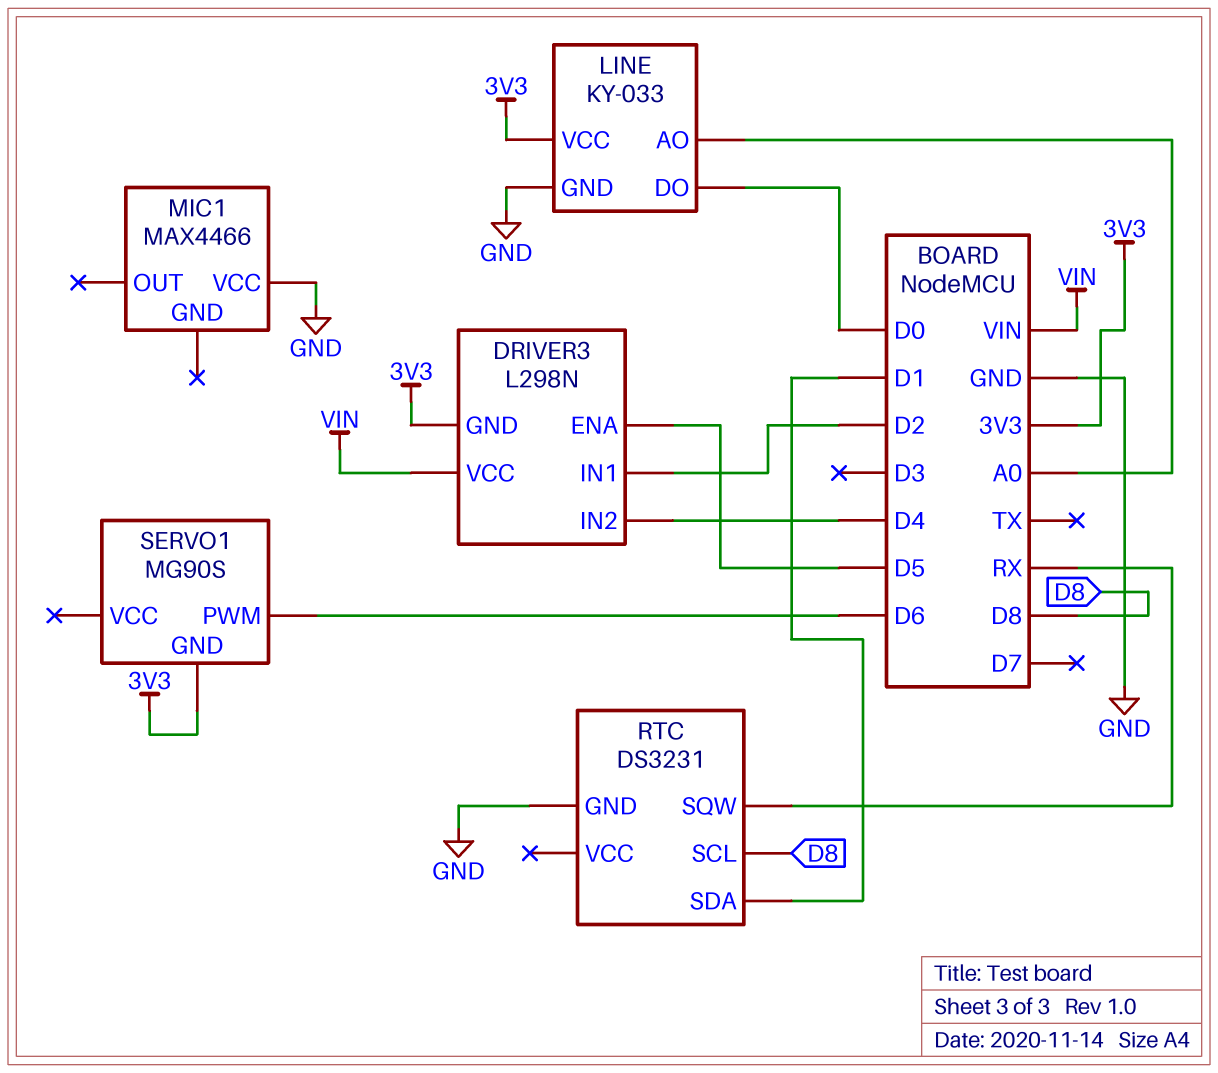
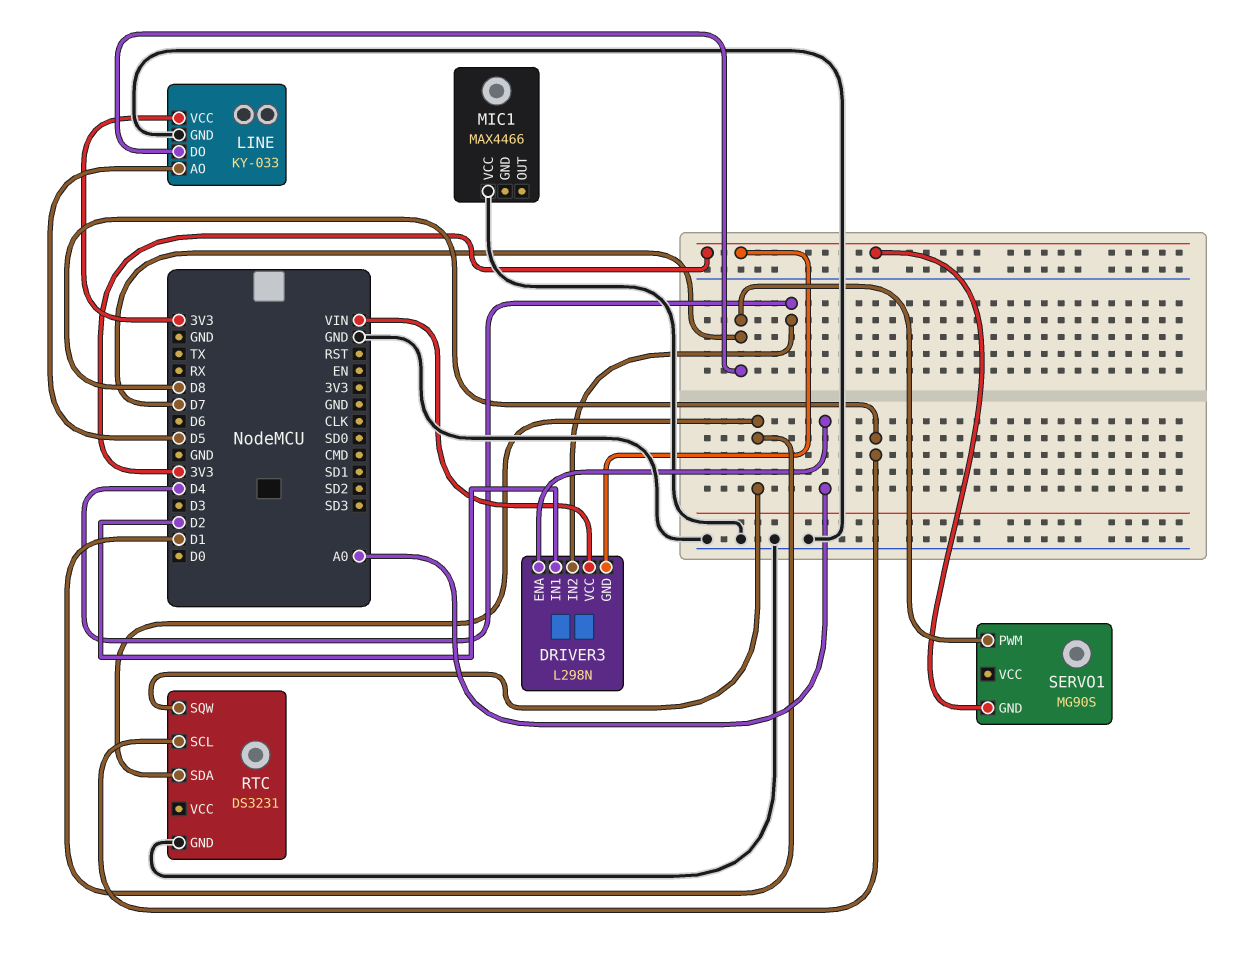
DRIVER3 pin ENA: D5 -> A0
LINE pin AO: A0 -> D5
LINE pin DO: D0 -> D7
RTC pin SQW: RX -> D1
SERVO1 pin PWM: D6 -> D7

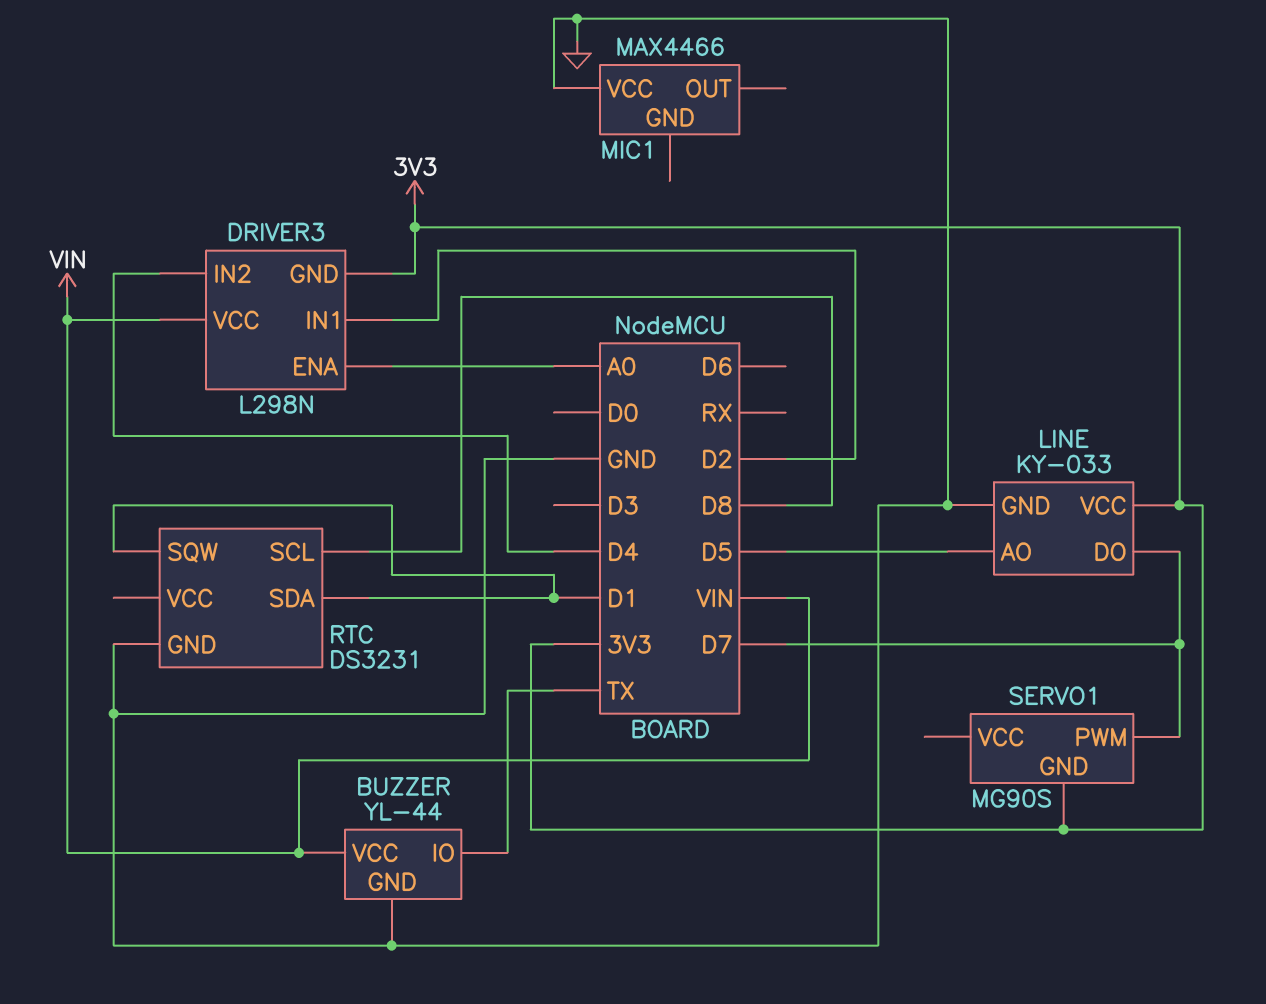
BUZZER: none -> YL-44
BUZZER pin GND: none -> GND
BUZZER pin IO: none -> TX
BUZZER pin VCC: none -> VIN

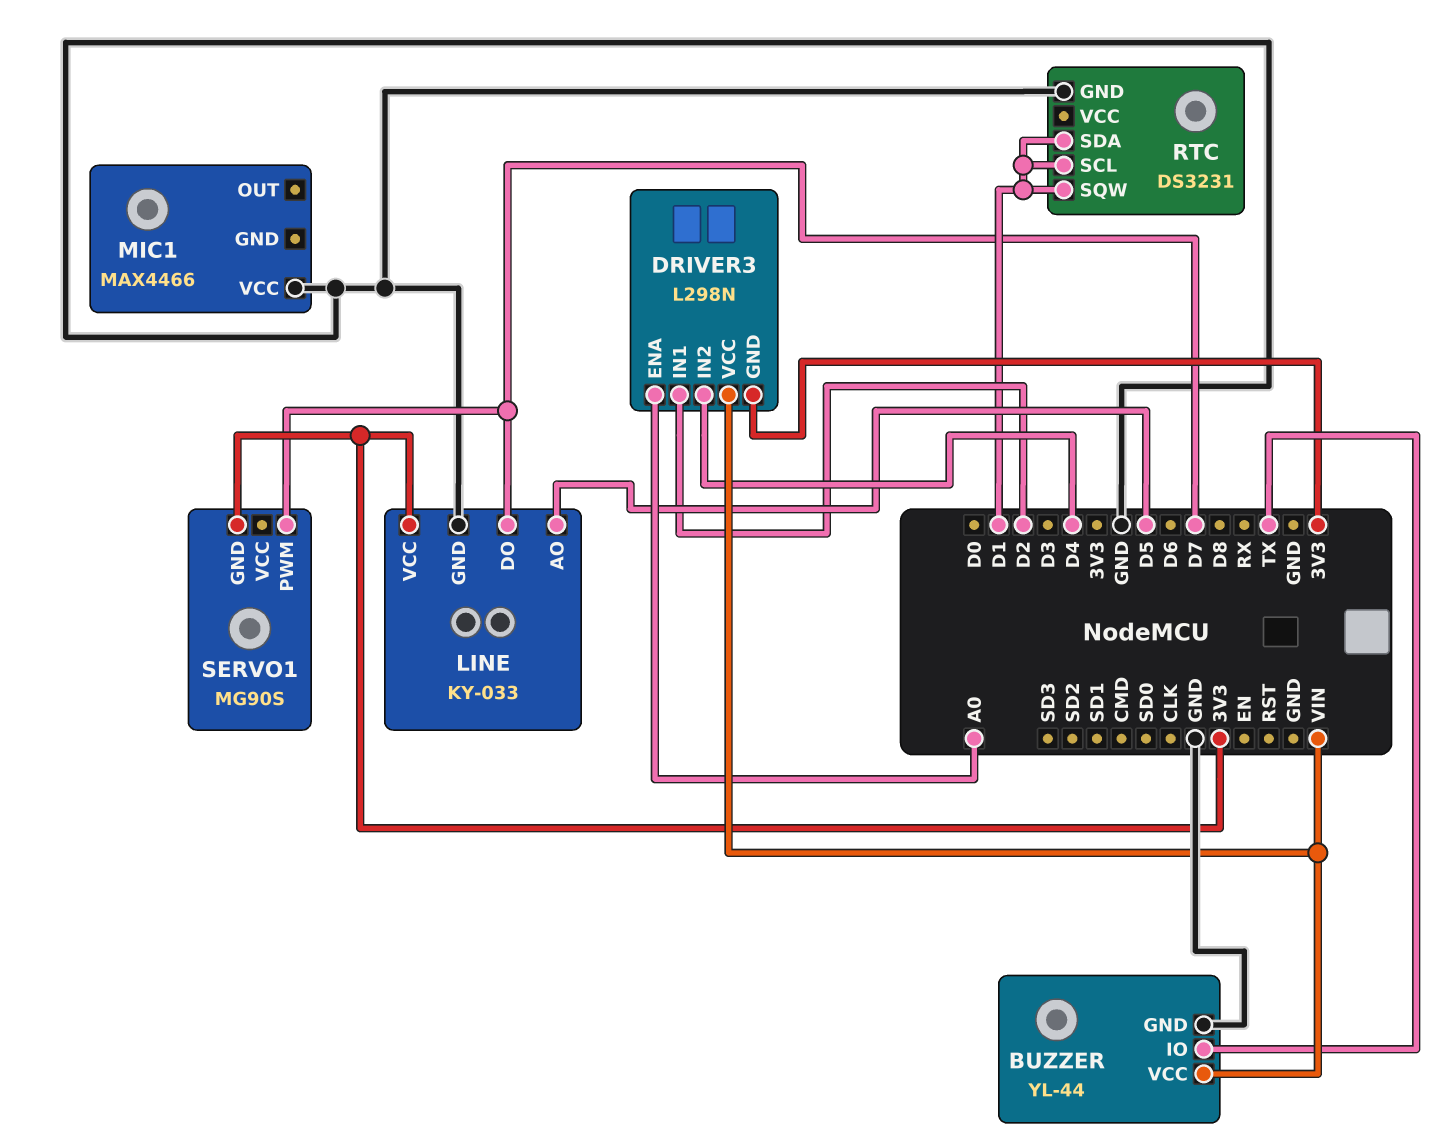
RTC pin SCL: D8 -> D1

